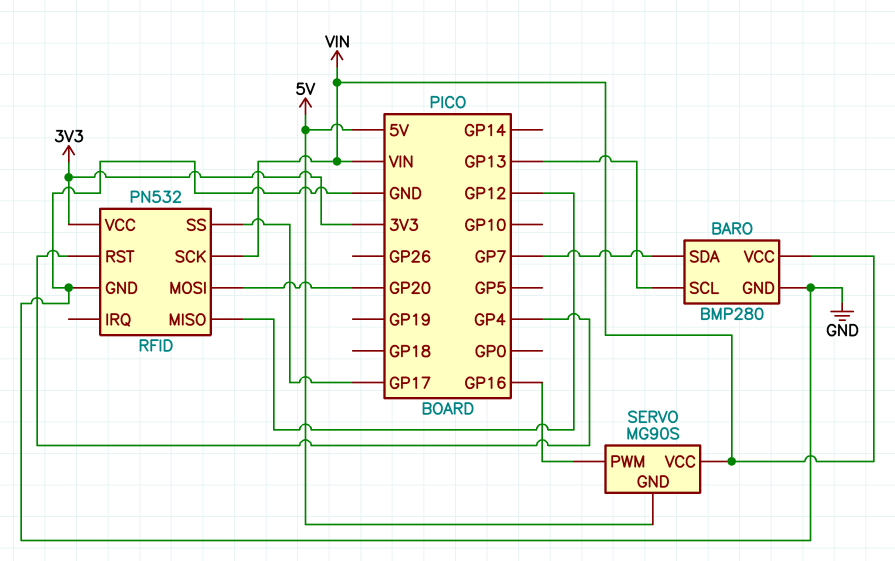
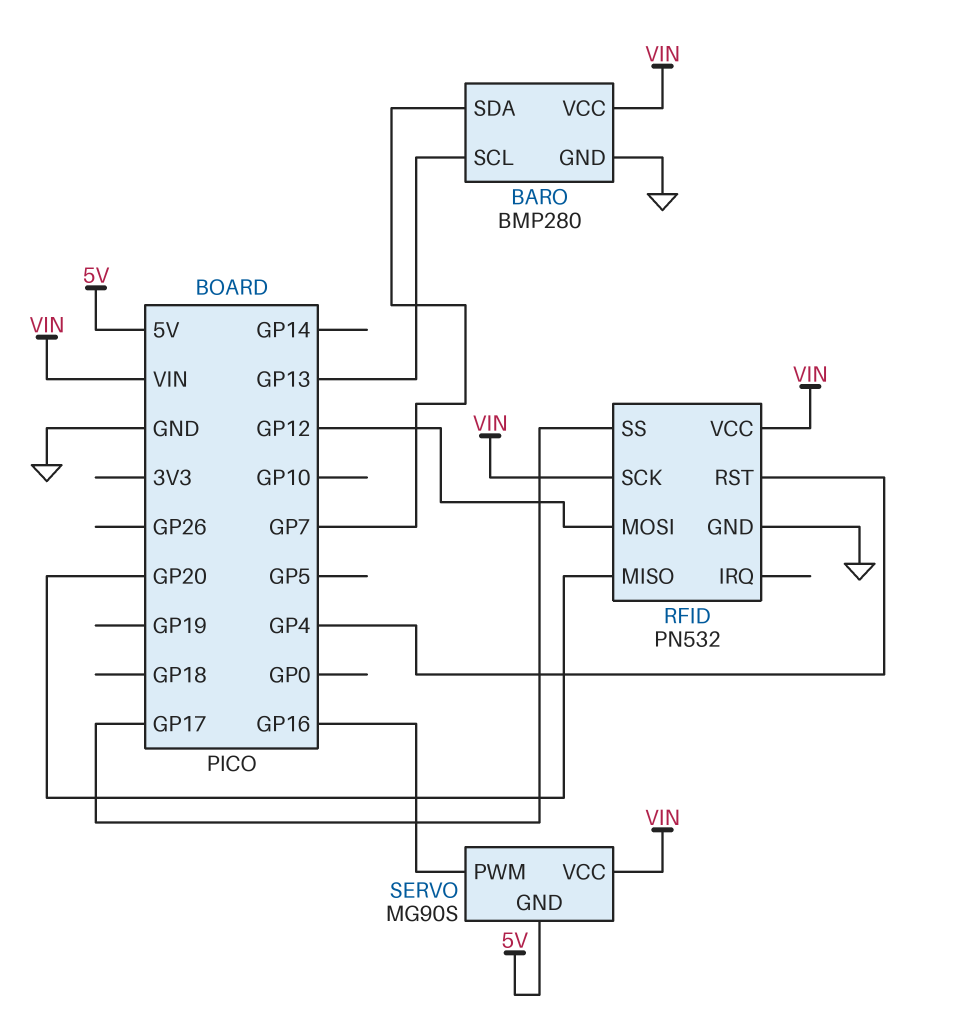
RFID pin MISO: GP12 -> GP20
RFID pin MOSI: GP20 -> GP12
RFID pin VCC: 3V3 -> VIN

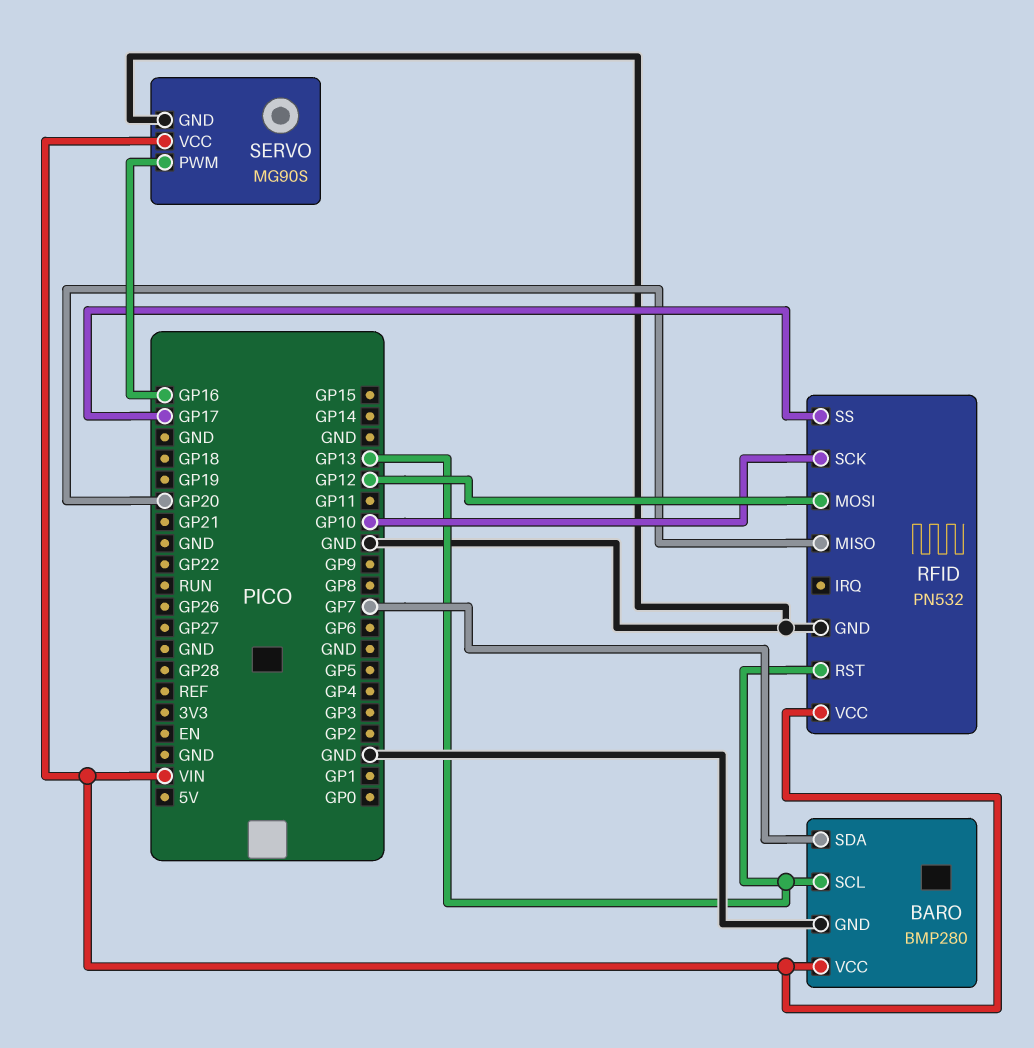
RFID pin RST: GP4 -> GP13
RFID pin SCK: VIN -> GP10
SERVO pin GND: 5V -> GND

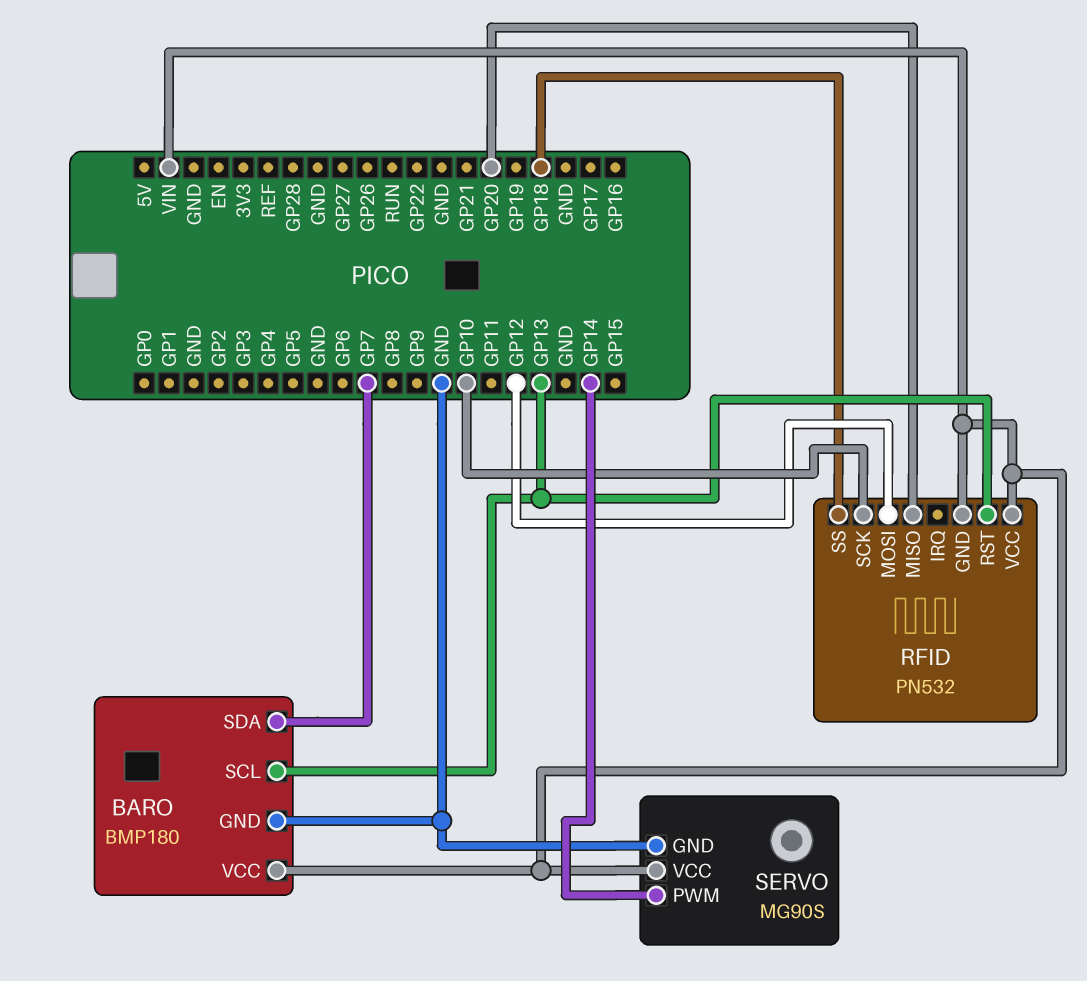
BARO: BMP280 -> BMP180
RFID pin GND: GND -> VIN
RFID pin SS: GP17 -> GP18
SERVO pin PWM: GP16 -> GP14

